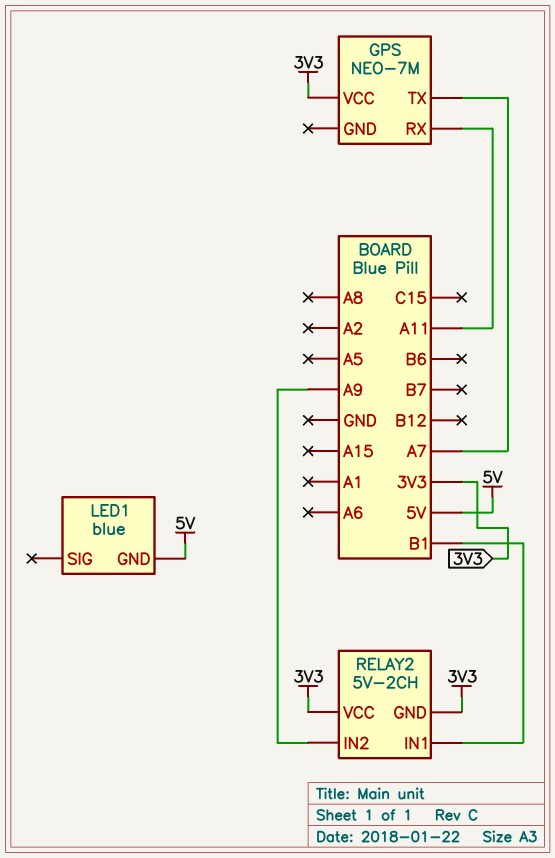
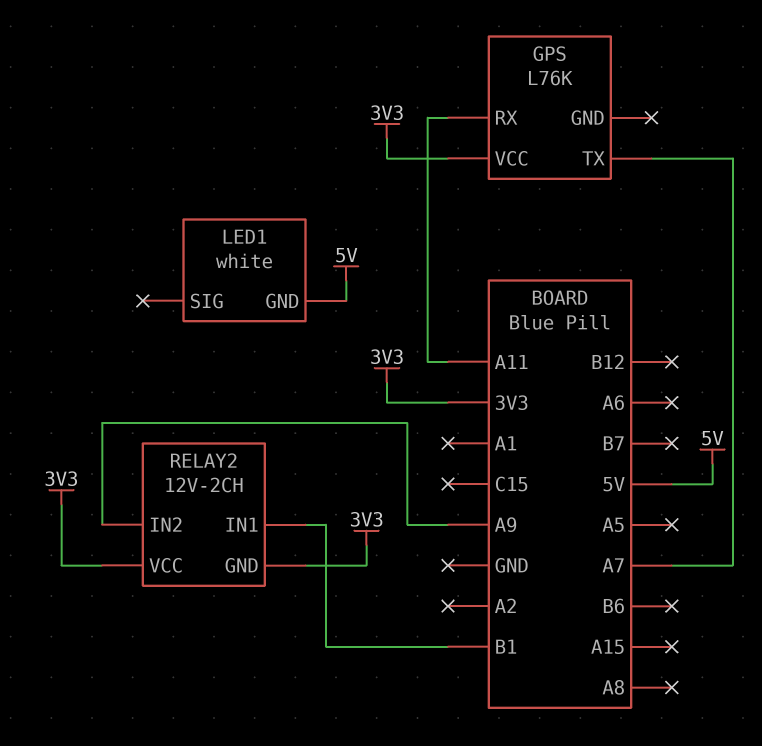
GPS: NEO-7M -> L76K
LED1: blue -> white
RELAY2: 5V-2CH -> 12V-2CH

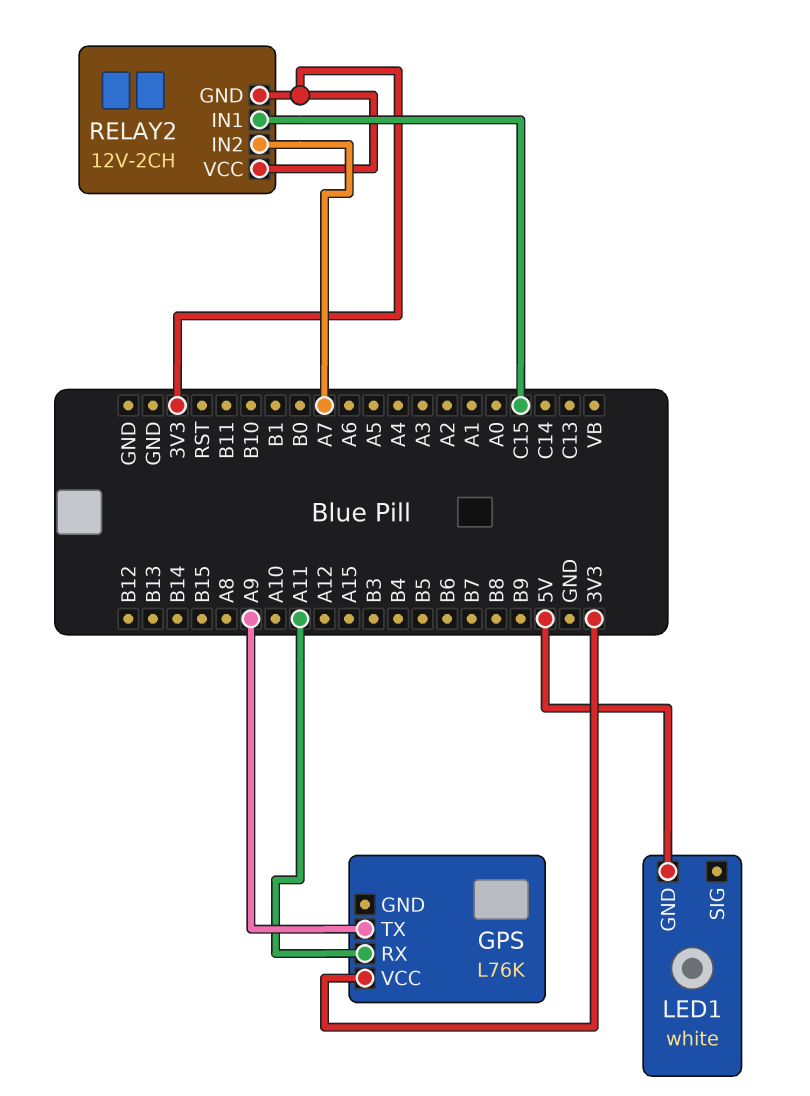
GPS pin TX: A7 -> A9
RELAY2 pin IN1: B1 -> C15
RELAY2 pin IN2: A9 -> A7

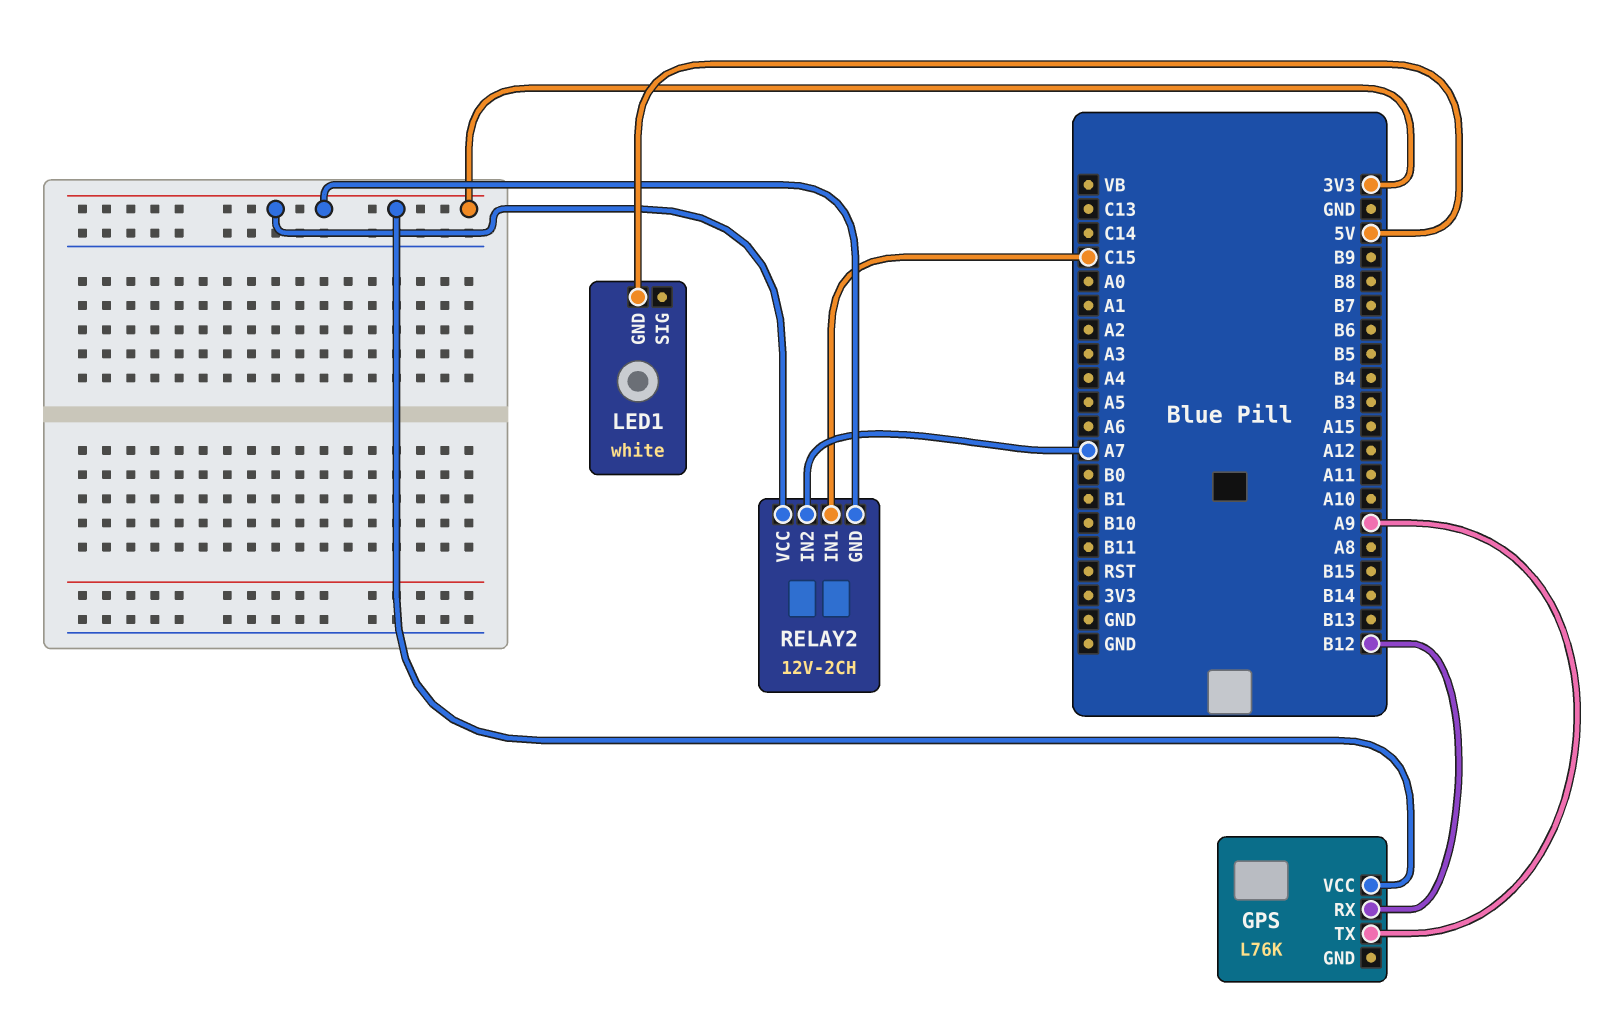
GPS pin RX: A11 -> B12

